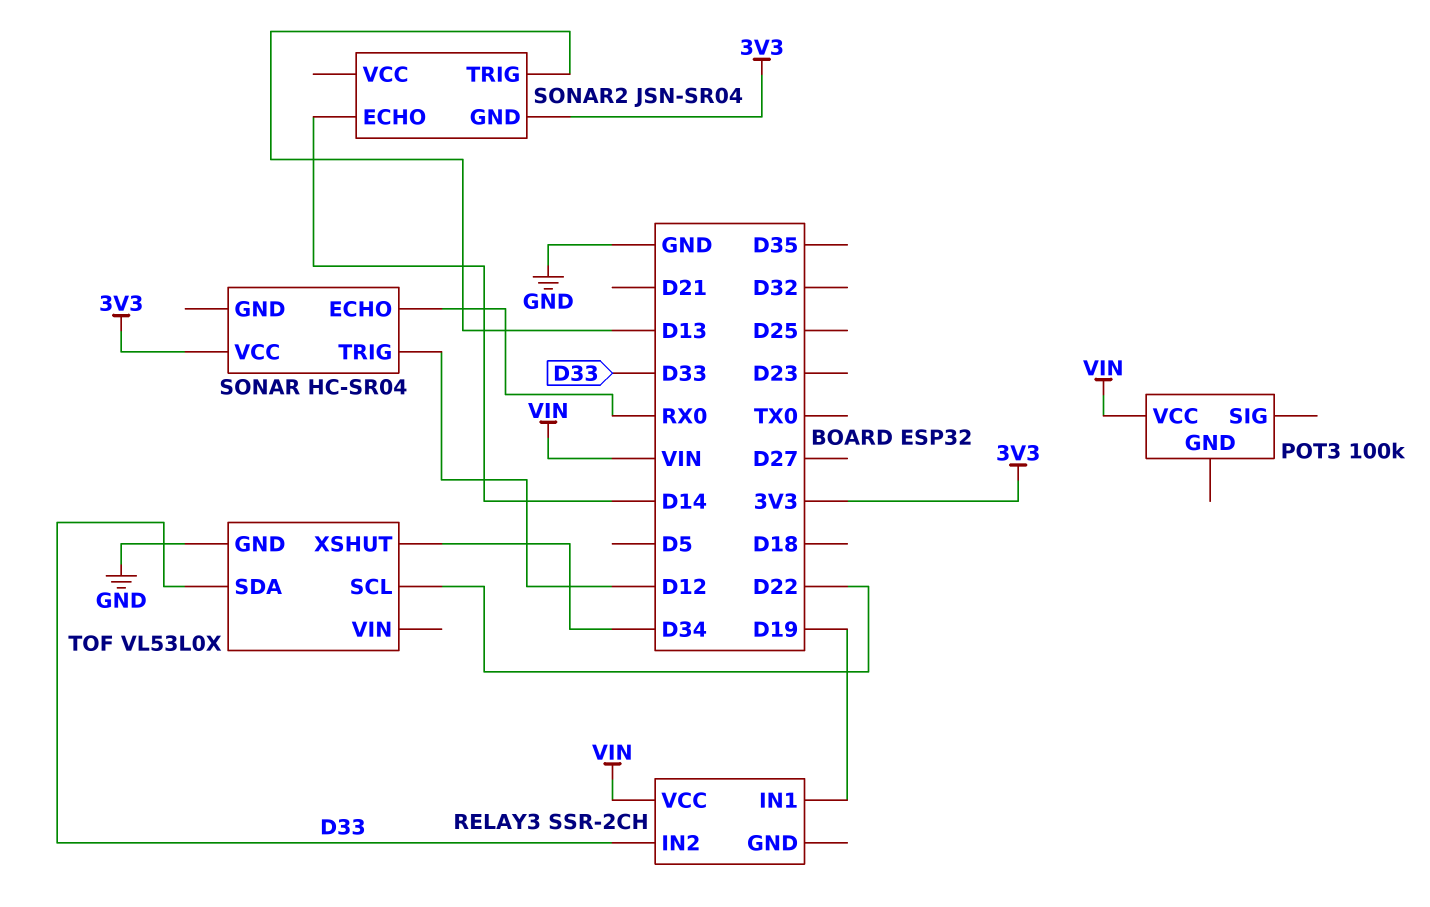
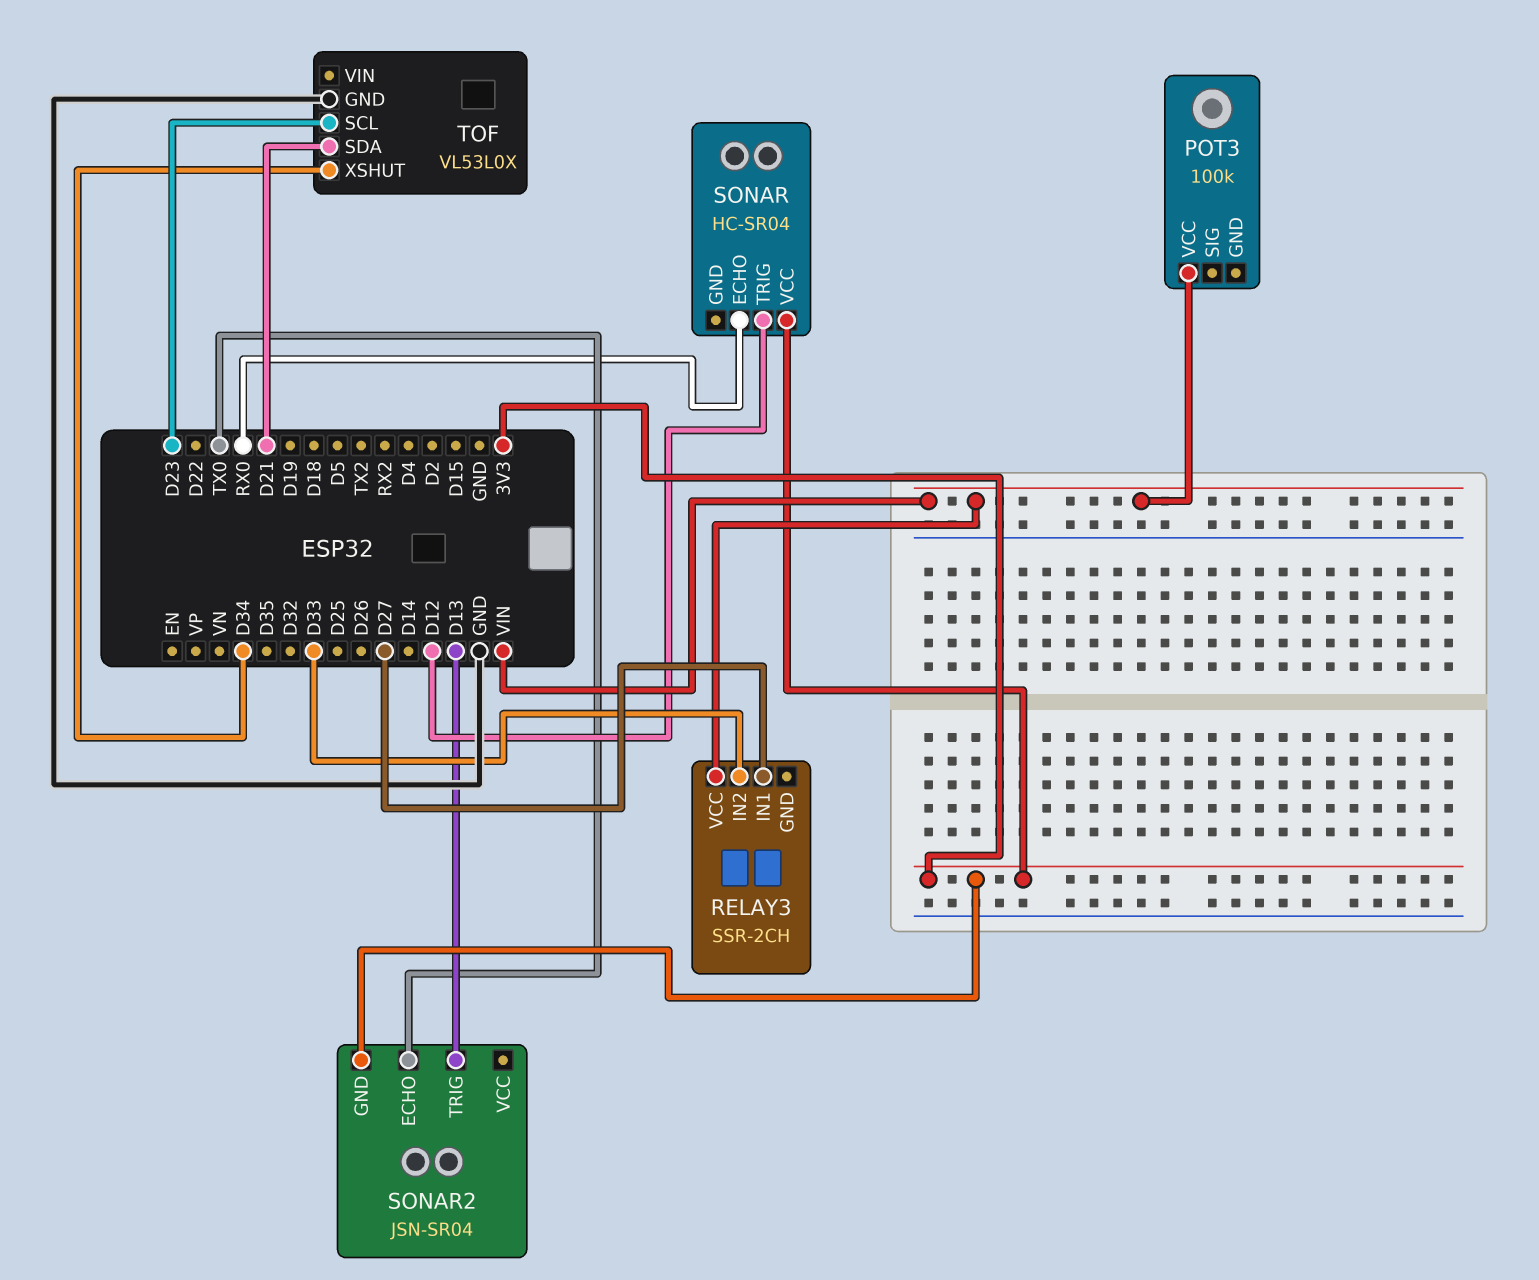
RELAY3 pin IN1: D19 -> D27
SONAR2 pin ECHO: D14 -> TX0
TOF pin SCL: D22 -> D23
TOF pin SDA: D33 -> D21

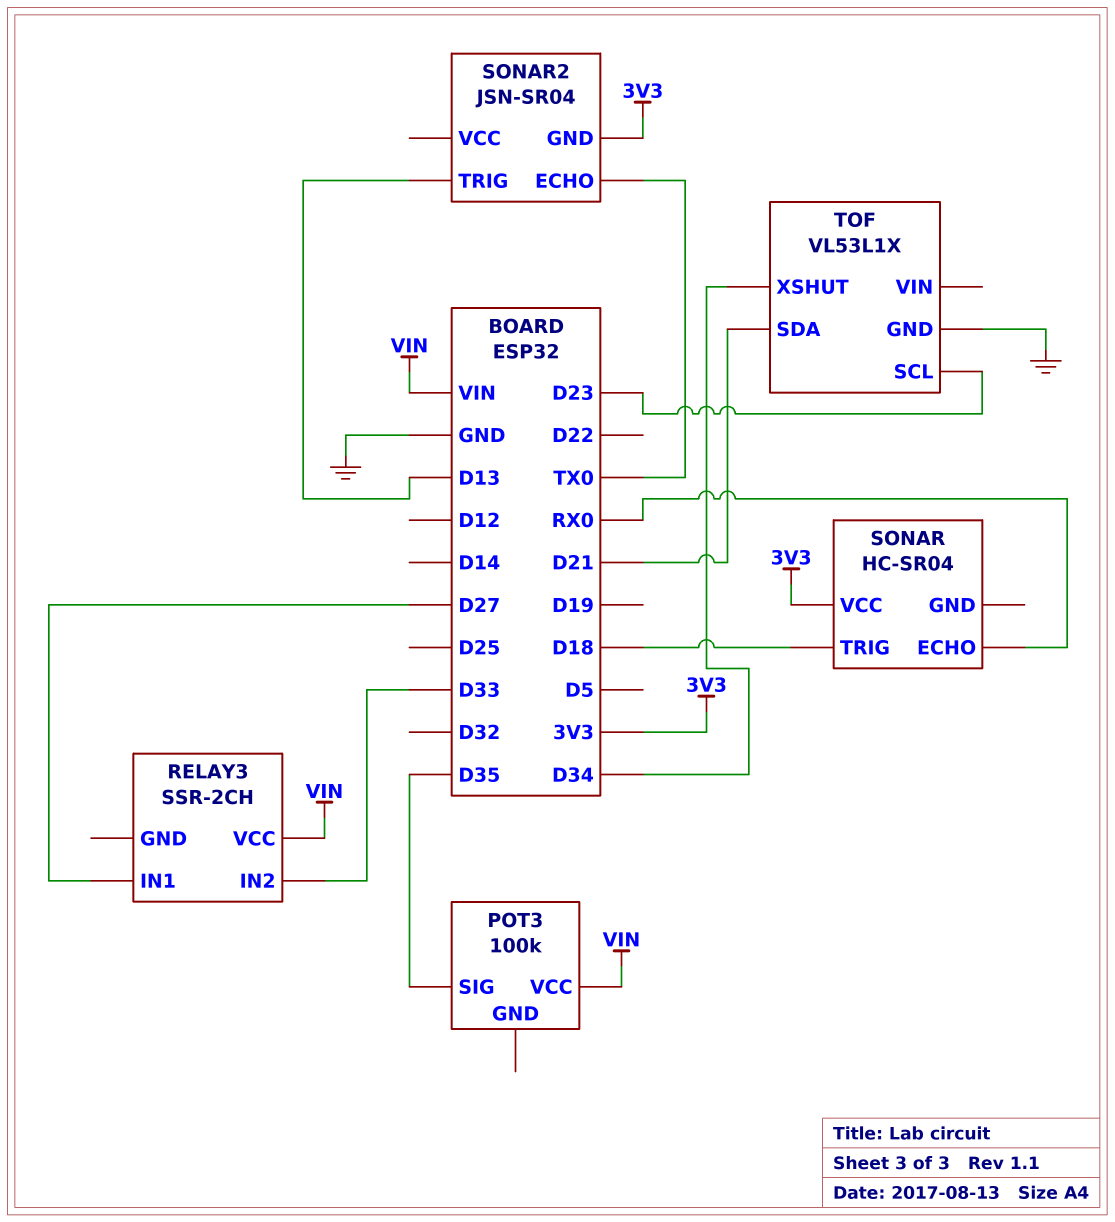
POT3 pin SIG: none -> D35
SONAR pin TRIG: D12 -> D18
TOF: VL53L0X -> VL53L1X

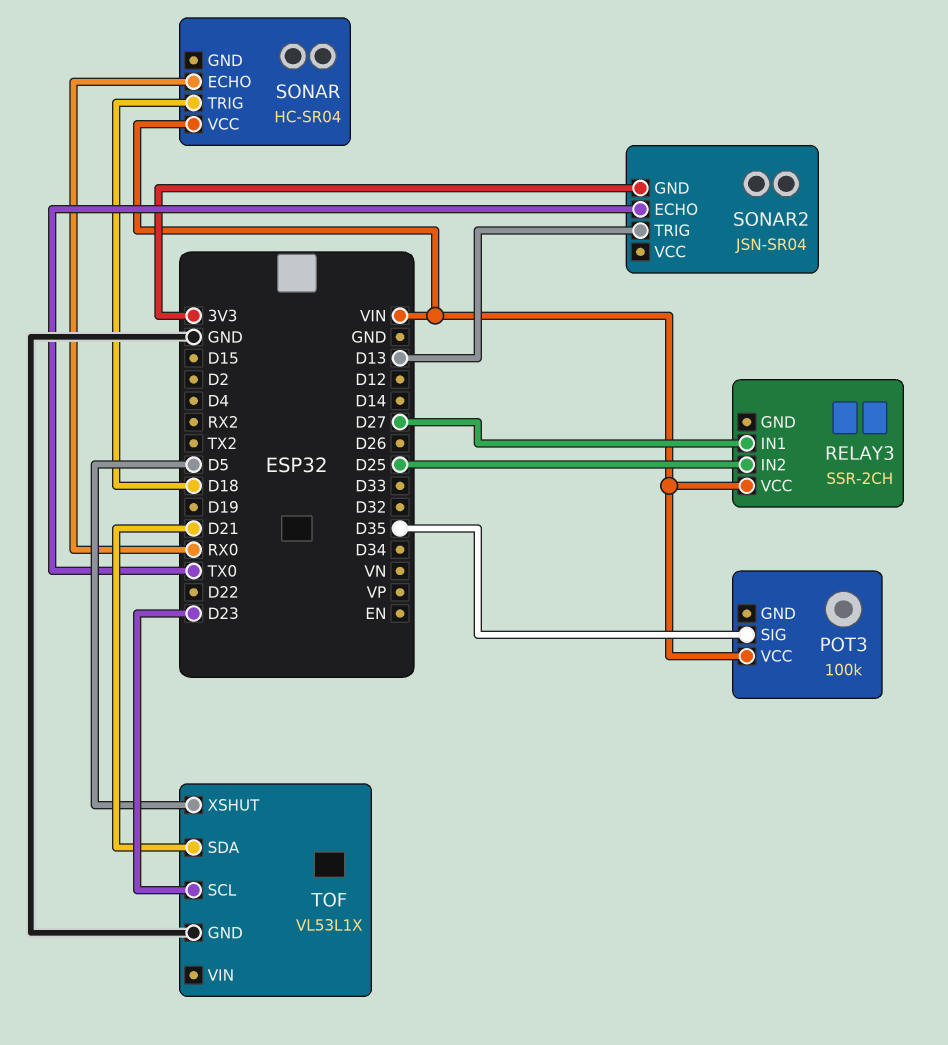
RELAY3 pin IN2: D33 -> D25
SONAR pin VCC: 3V3 -> VIN
TOF pin XSHUT: D34 -> D5

